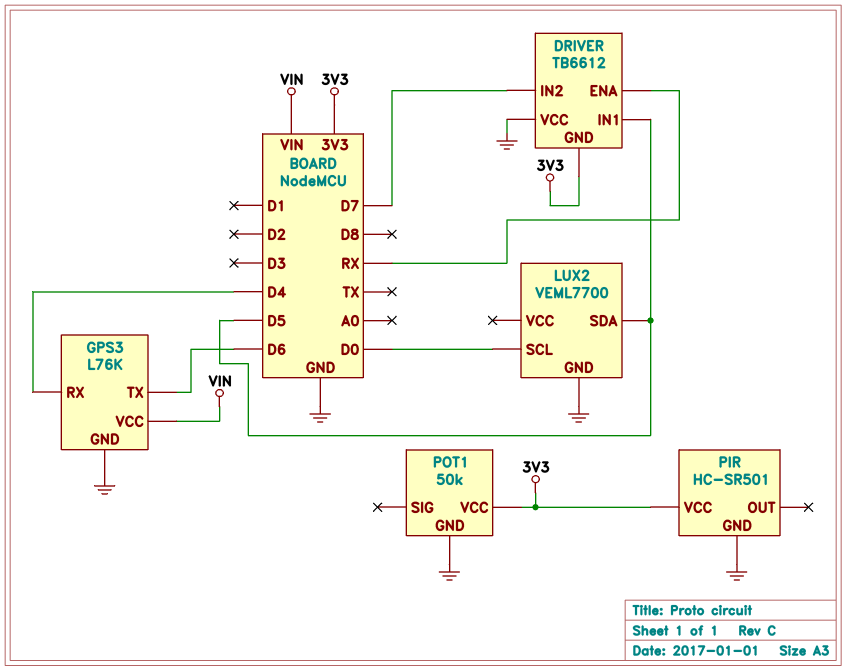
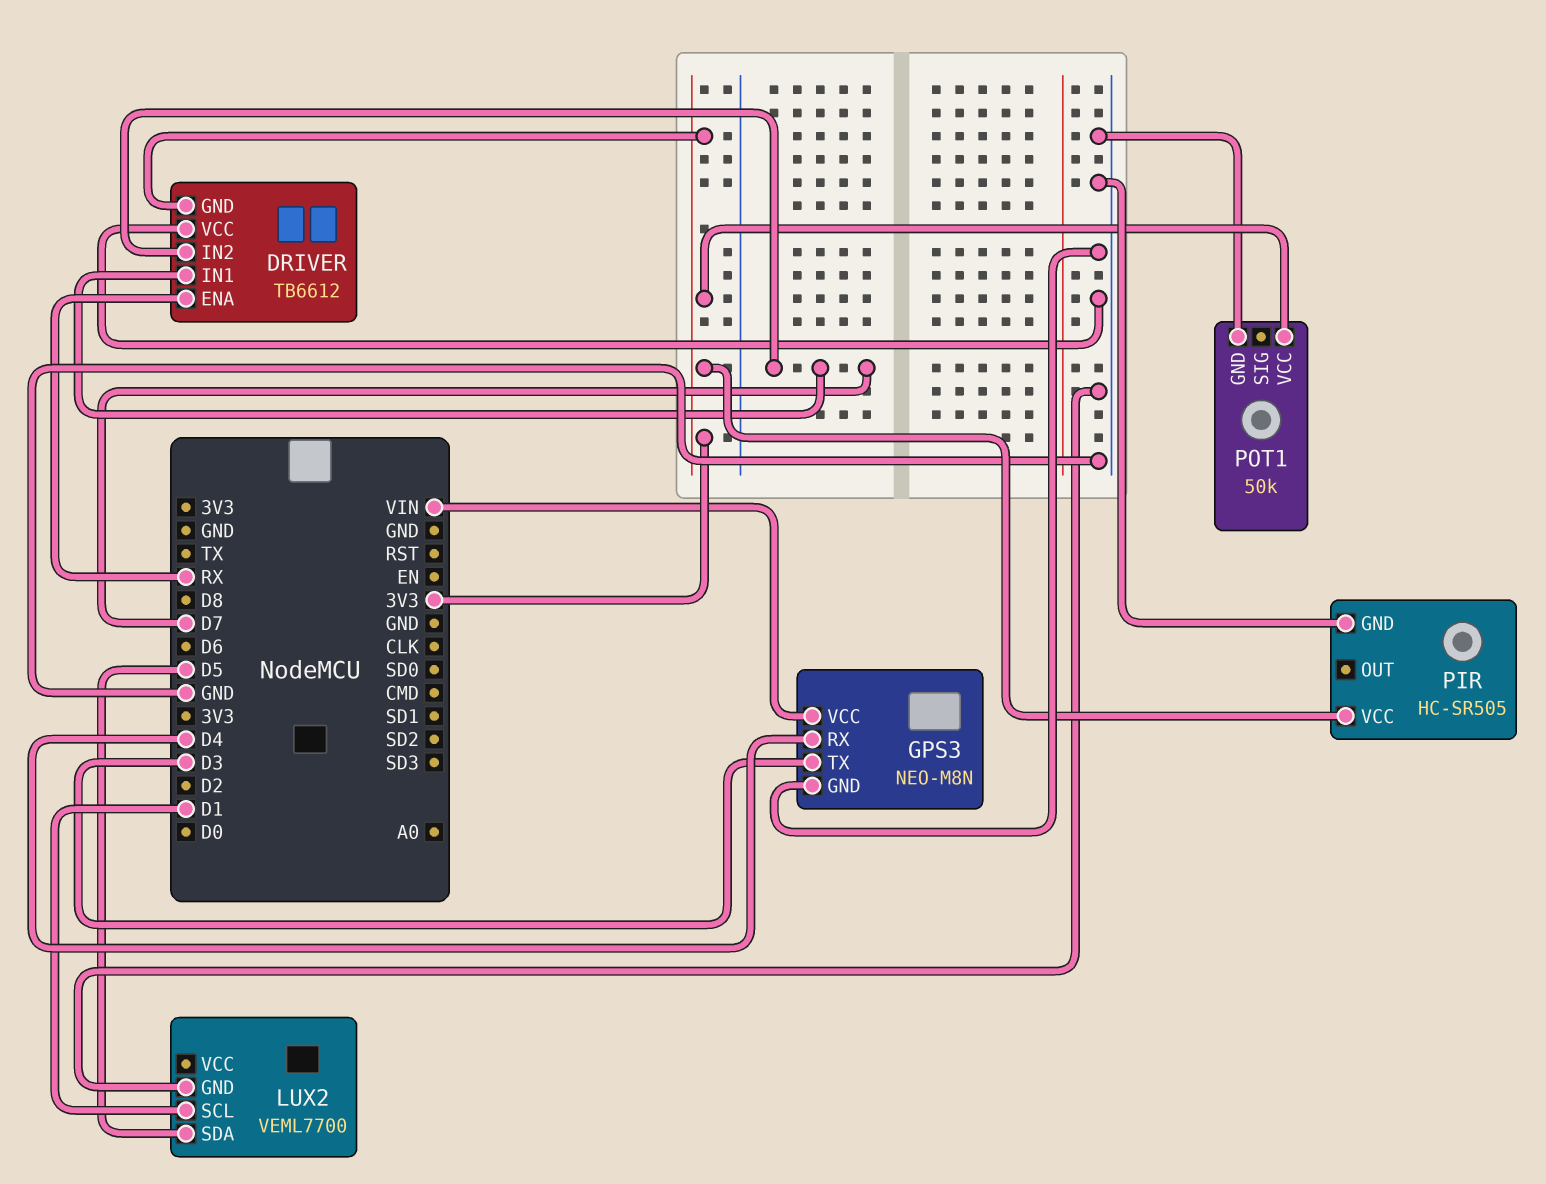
DRIVER pin IN1: D5 -> D7
GPS3: L76K -> NEO-M8N
GPS3 pin TX: D6 -> D3
LUX2 pin SCL: D0 -> D1
PIR: HC-SR501 -> HC-SR505

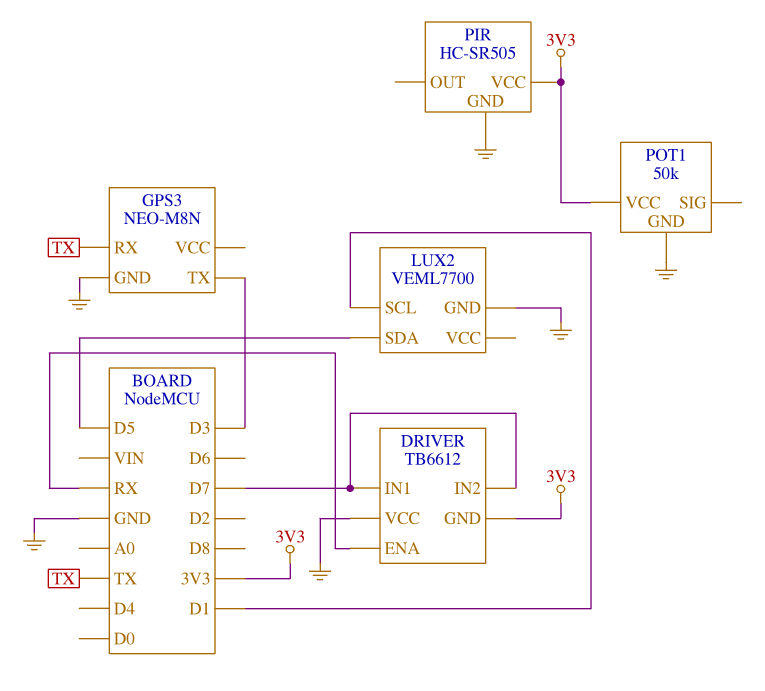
GPS3 pin RX: D4 -> TX
GPS3 pin VCC: VIN -> none

